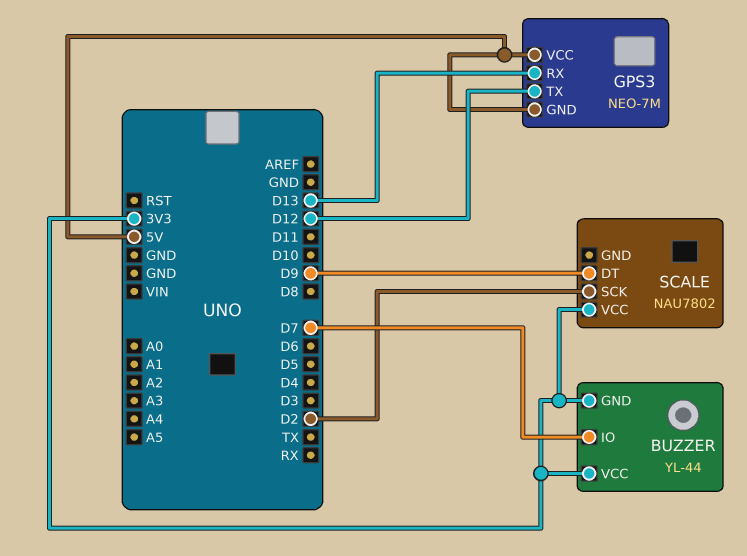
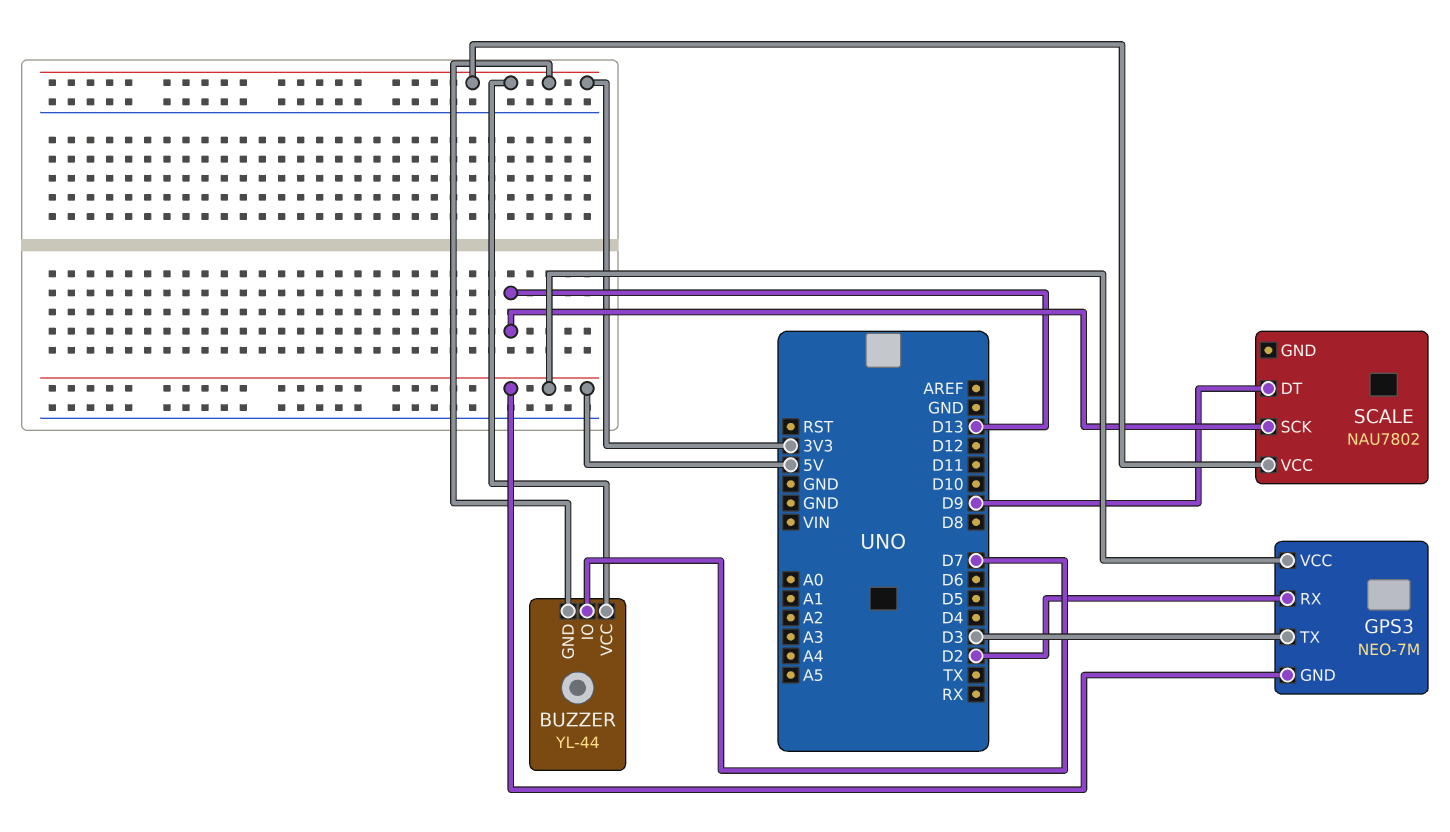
GPS3 pin RX: D13 -> D2
GPS3 pin TX: D12 -> D3
SCALE pin SCK: D2 -> D13

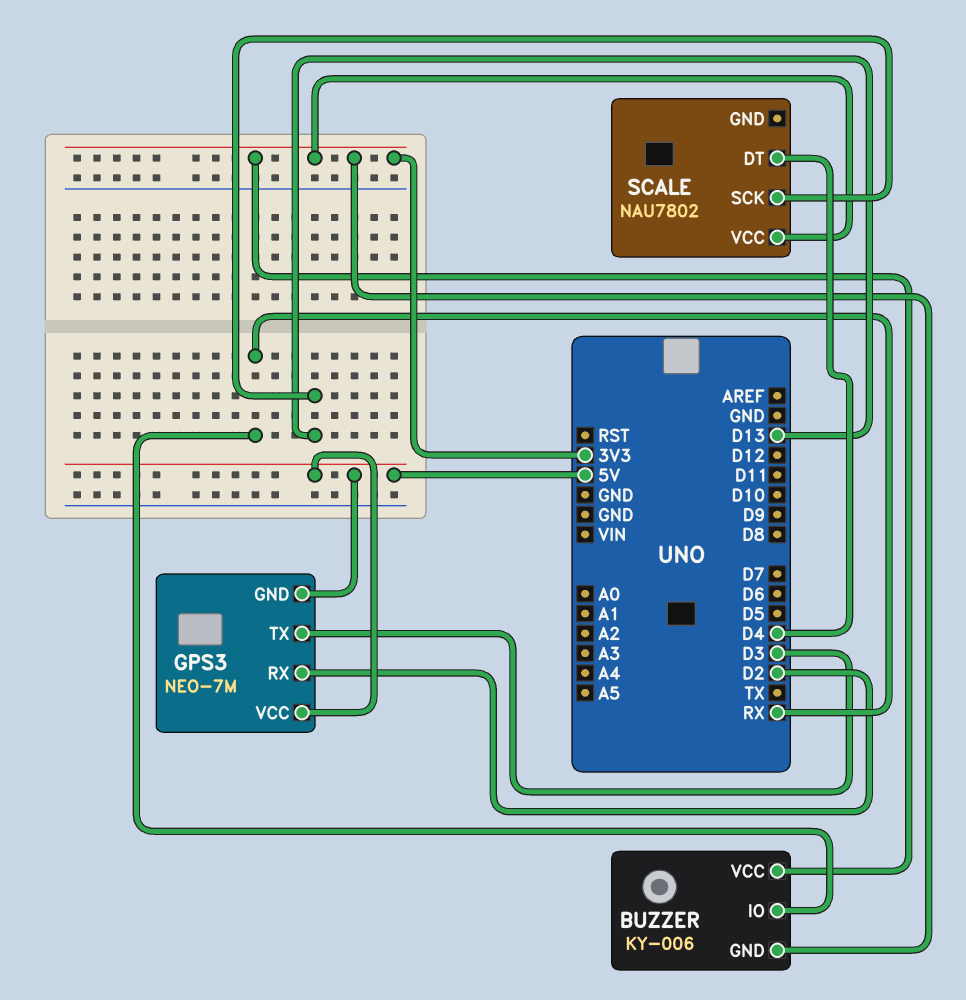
BUZZER: YL-44 -> KY-006
BUZZER pin IO: D7 -> RX
SCALE pin DT: D9 -> D4

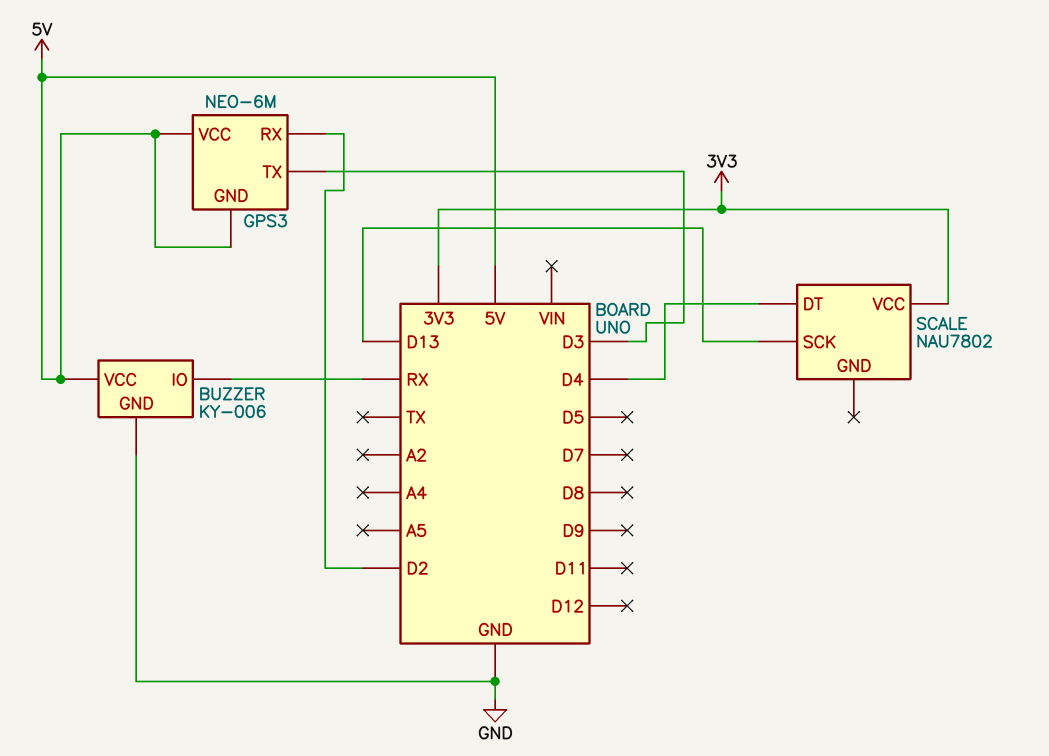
BUZZER pin GND: 3V3 -> GND
BUZZER pin VCC: 3V3 -> 5V
GPS3: NEO-7M -> NEO-6M

